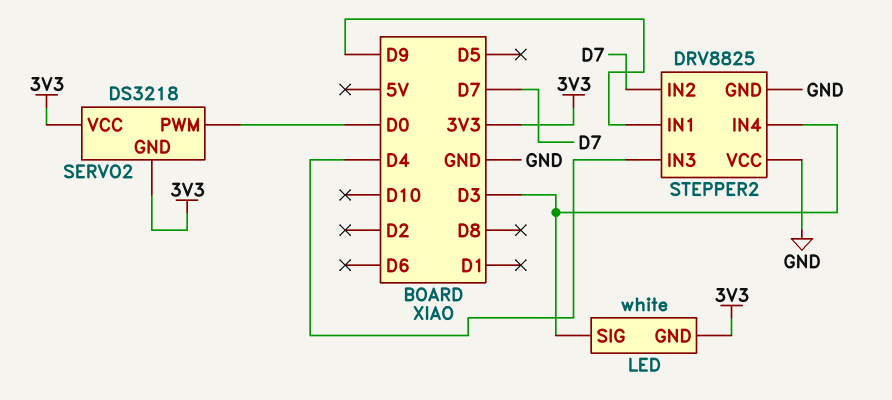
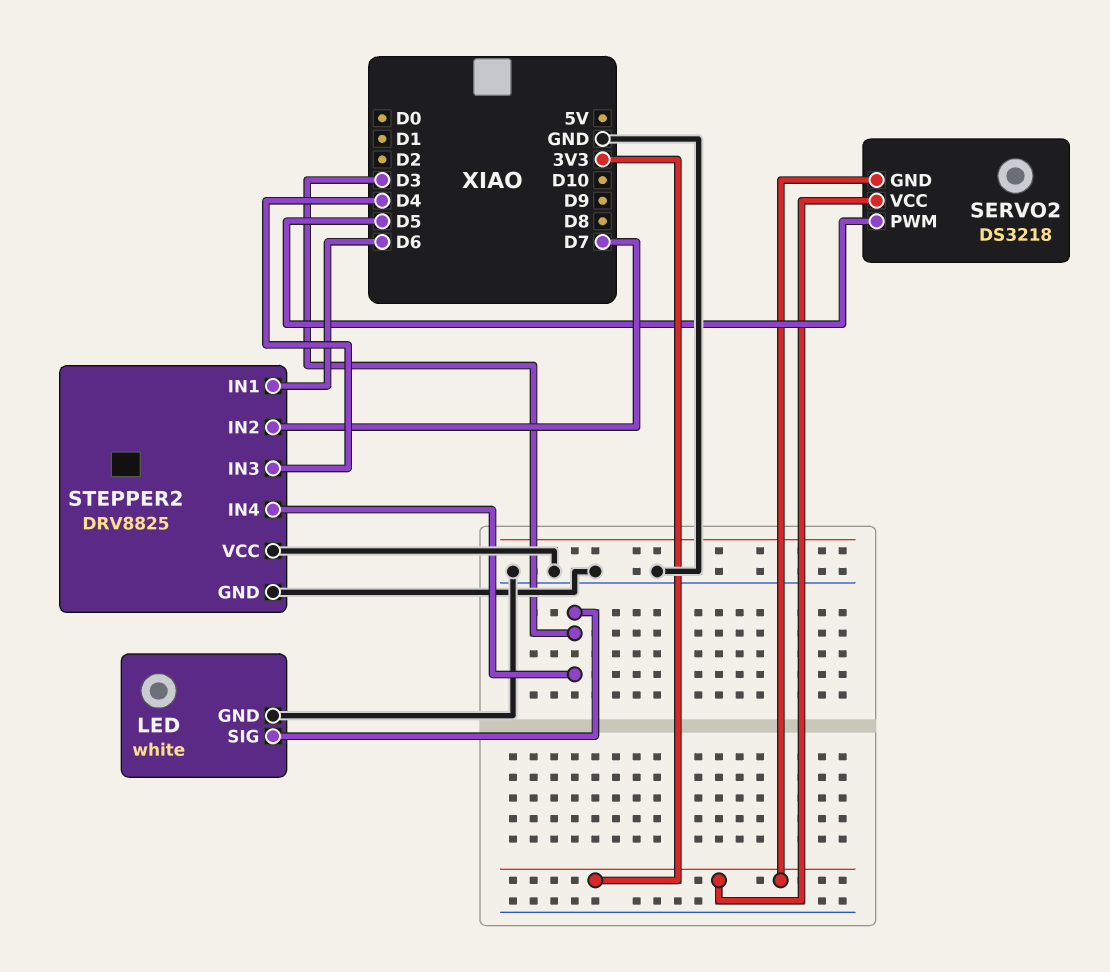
LED pin GND: 3V3 -> GND
SERVO2 pin PWM: D0 -> D5
STEPPER2 pin IN1: D9 -> D6

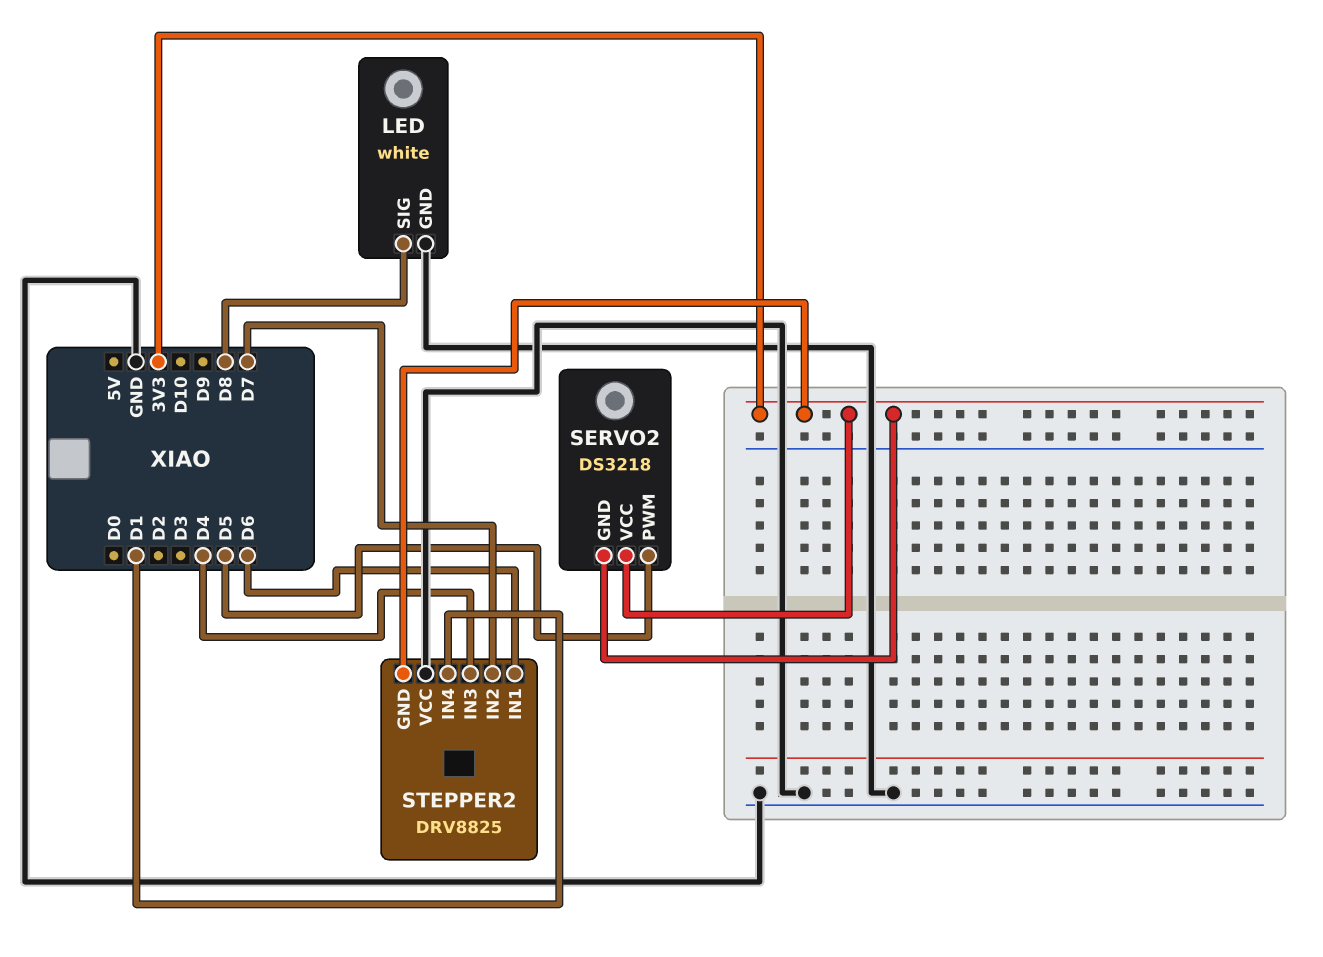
LED pin SIG: D3 -> D8
STEPPER2 pin GND: GND -> 3V3
STEPPER2 pin IN4: D3 -> D1

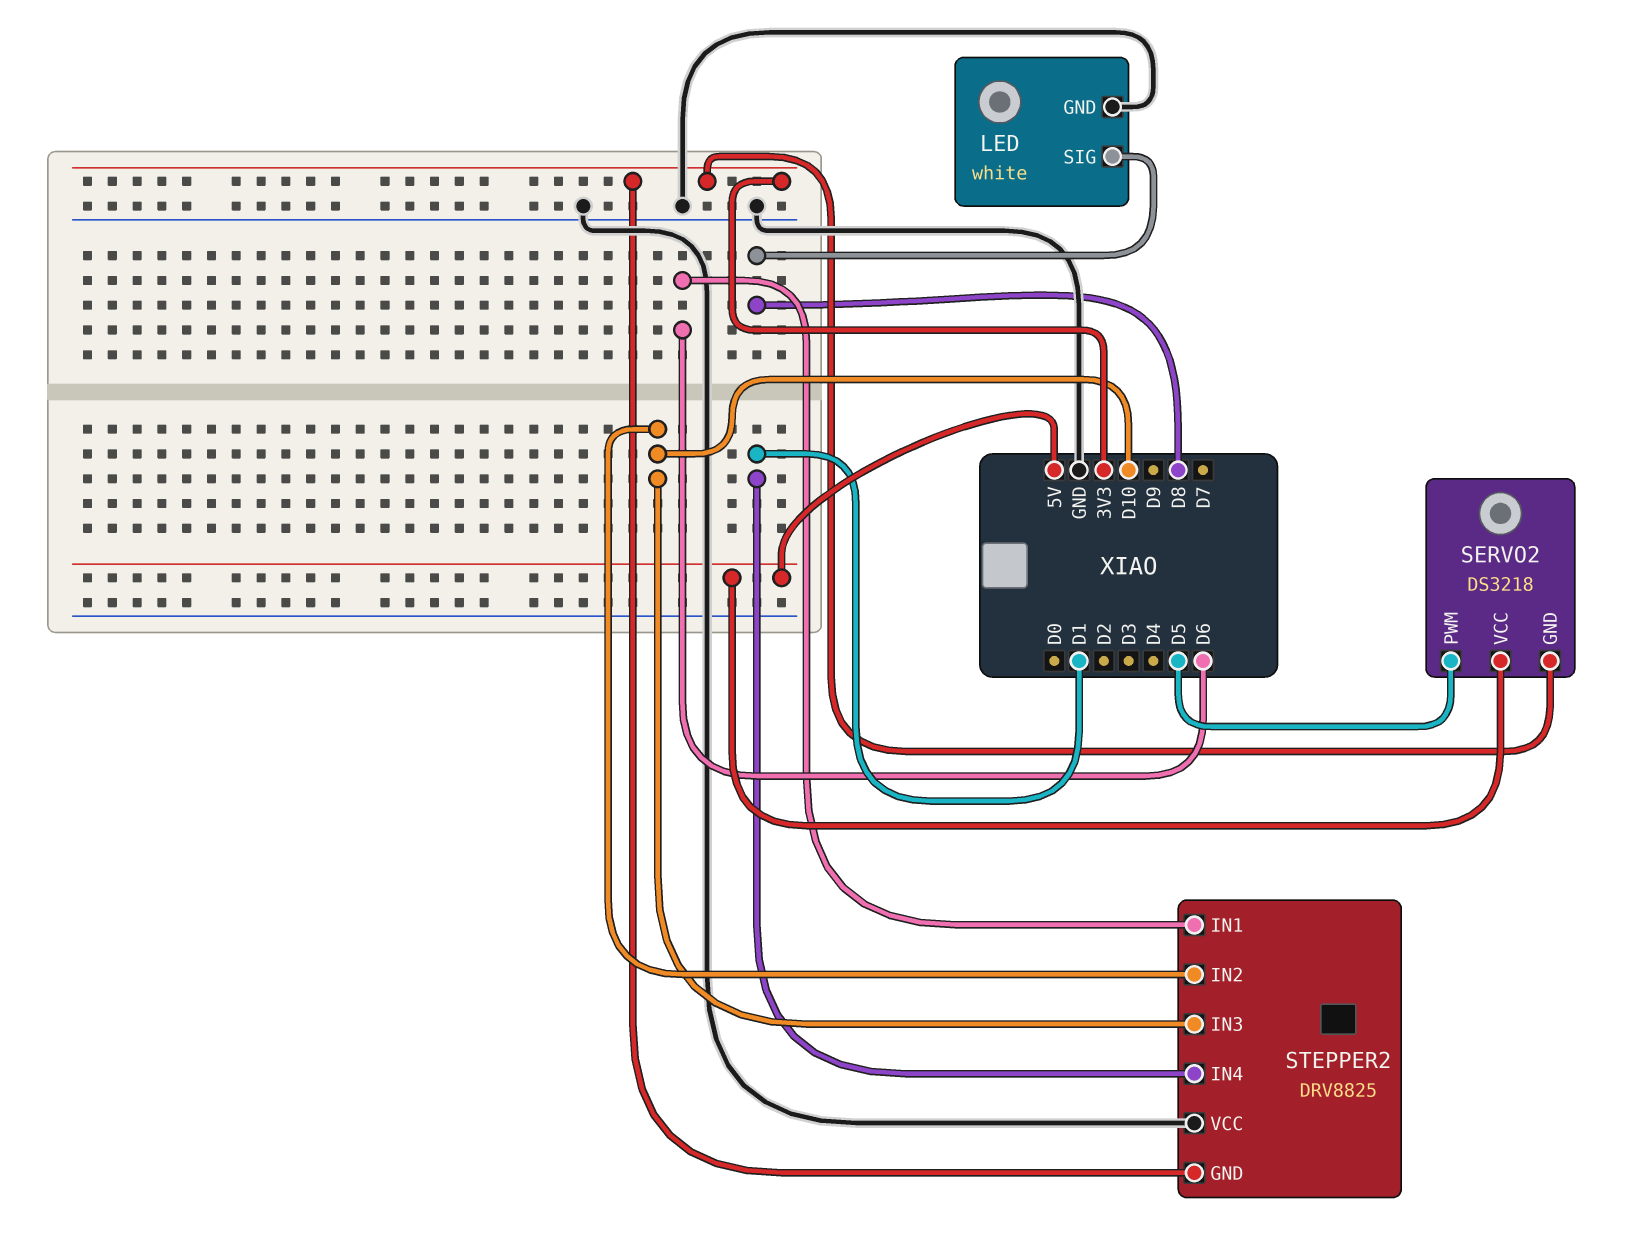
SERVO2 pin VCC: 3V3 -> 5V
STEPPER2 pin IN2: D7 -> D10
STEPPER2 pin IN3: D4 -> D10

